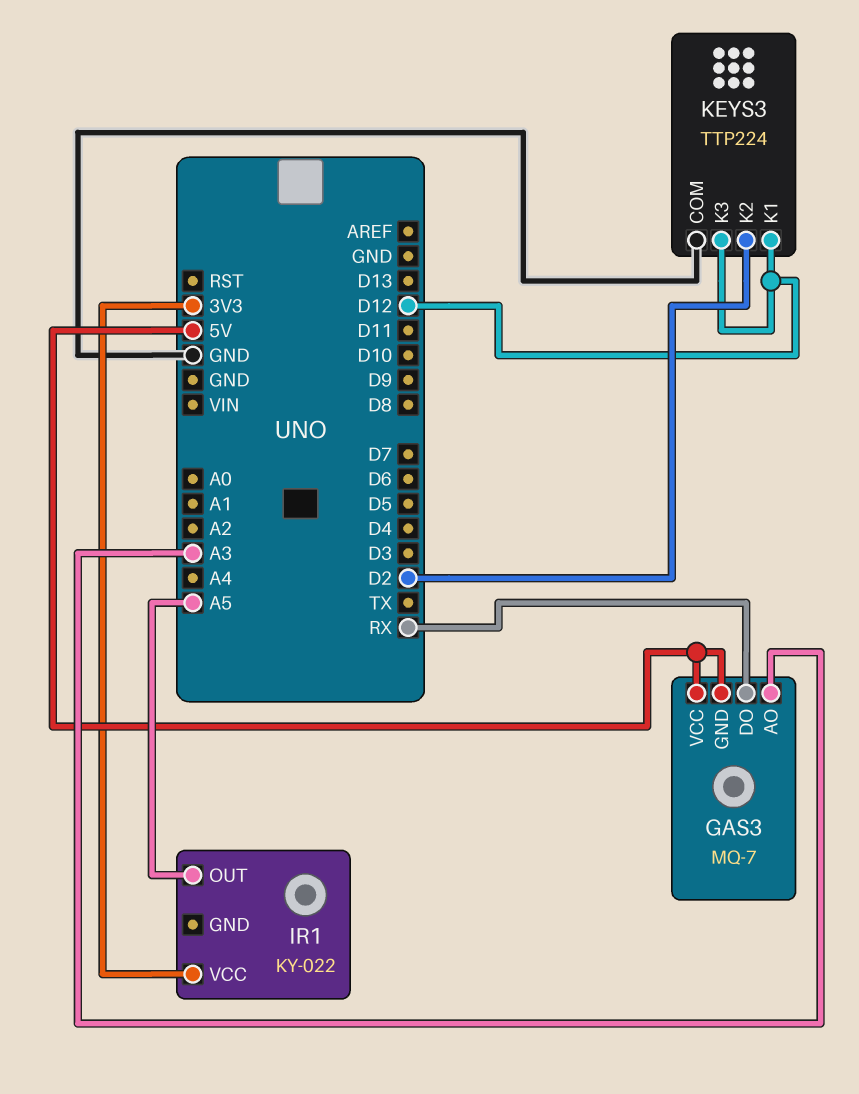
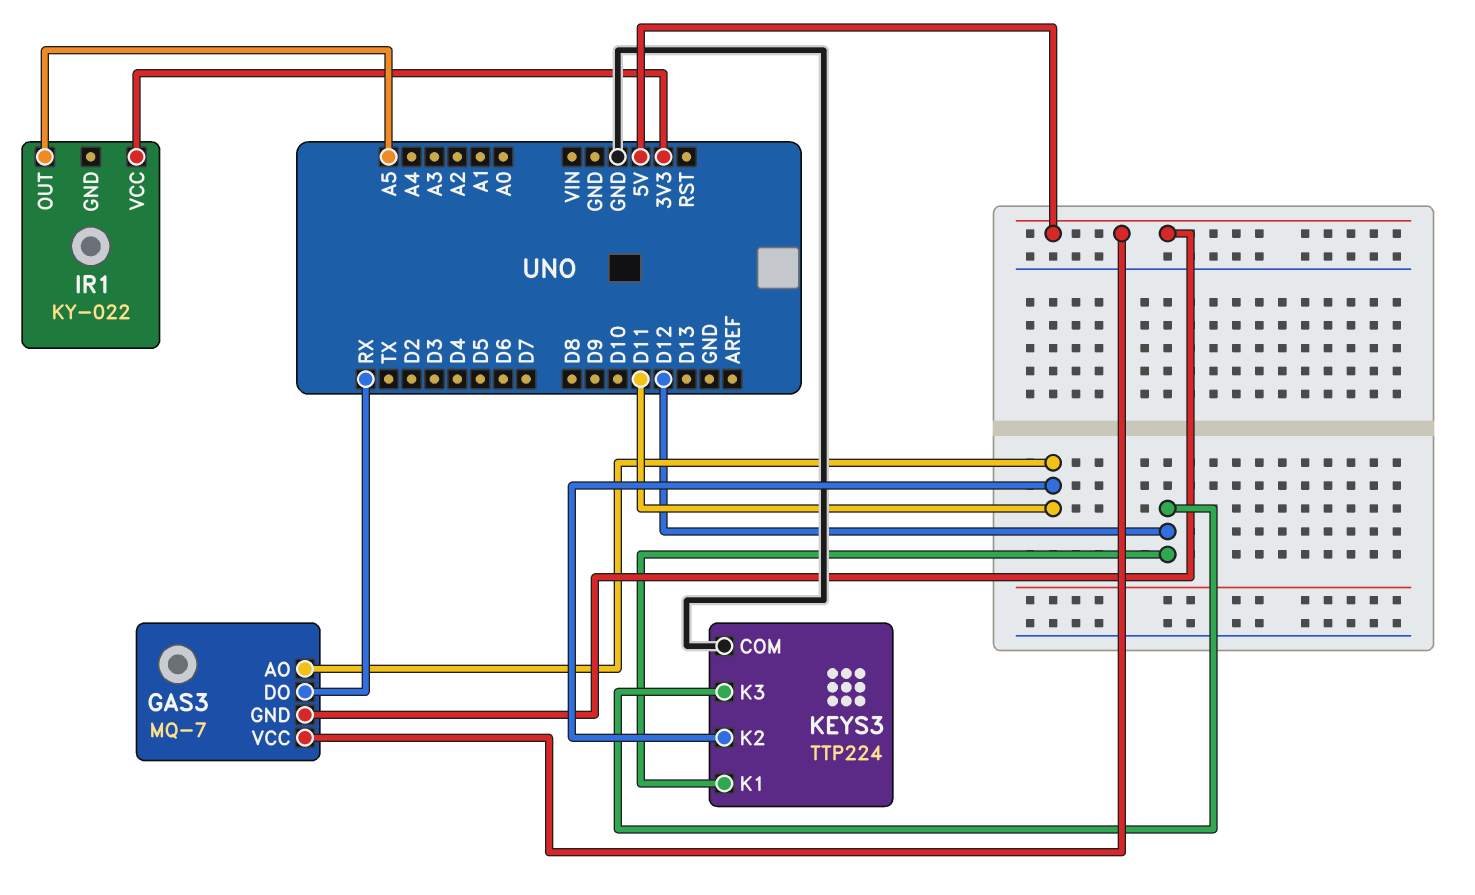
GAS3 pin AO: A3 -> D11
KEYS3 pin K2: D2 -> D11

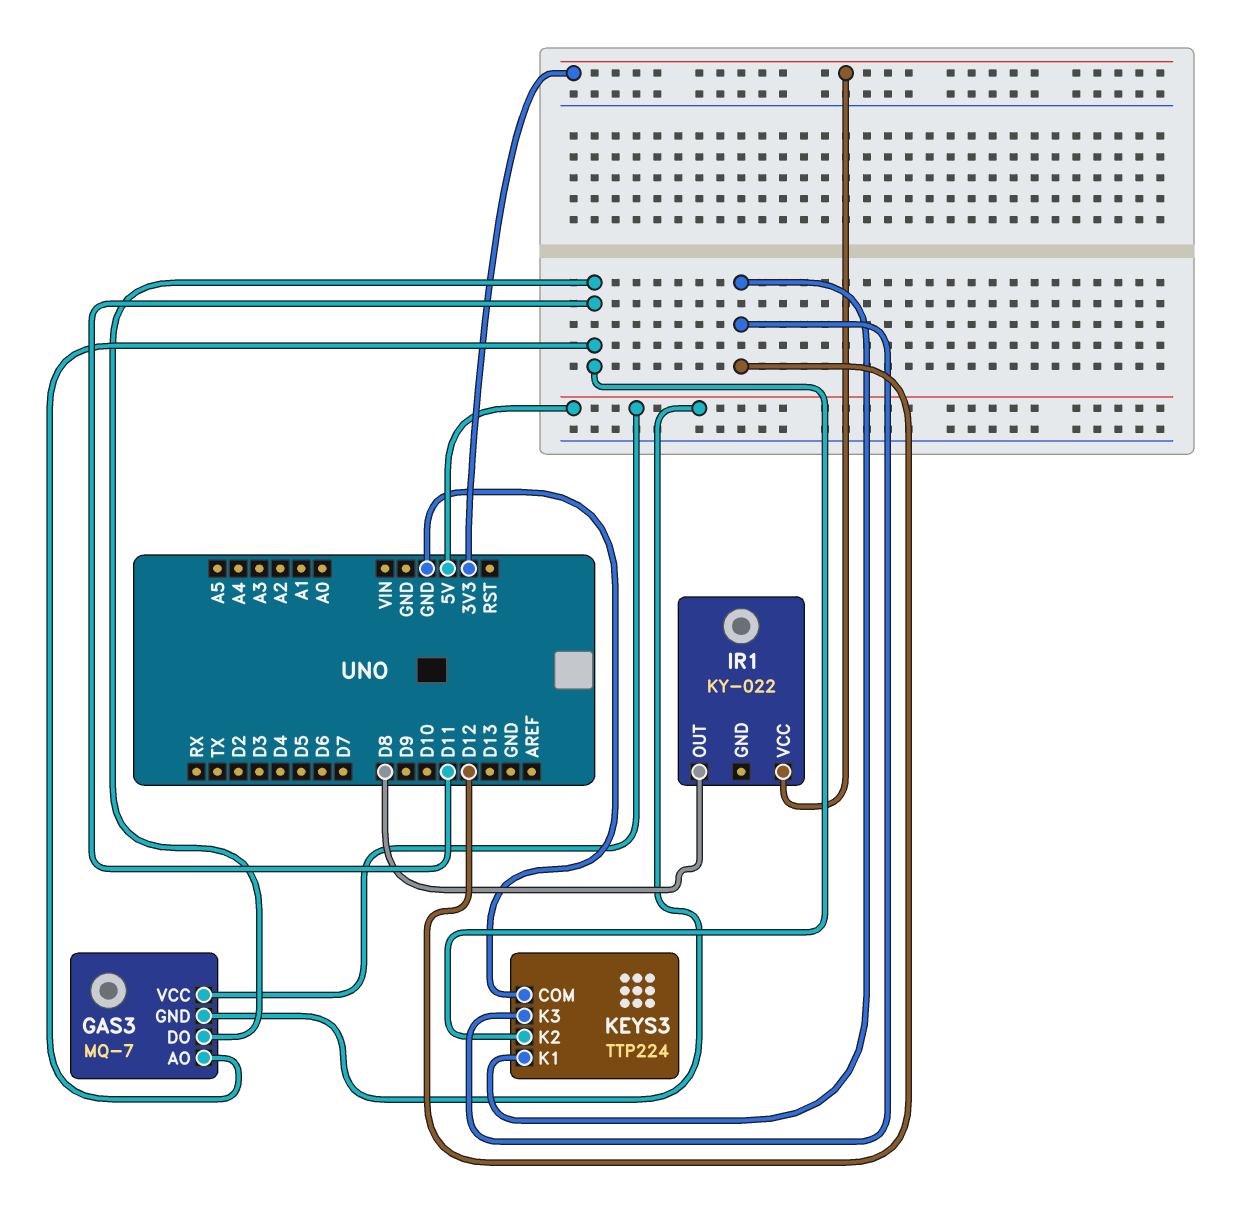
GAS3 pin DO: RX -> D11
IR1 pin OUT: A5 -> D8

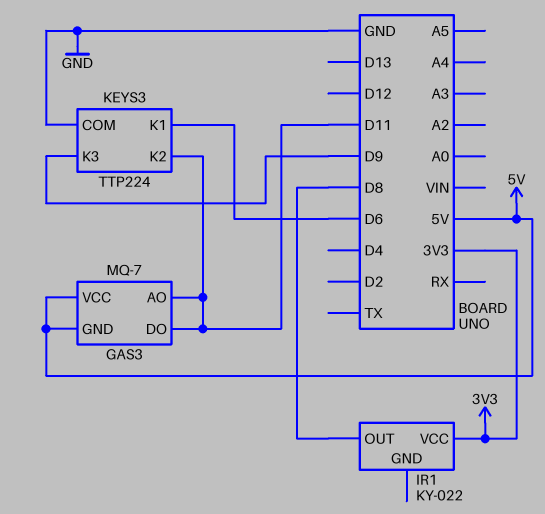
KEYS3 pin K1: D12 -> D6
KEYS3 pin K3: D12 -> D9

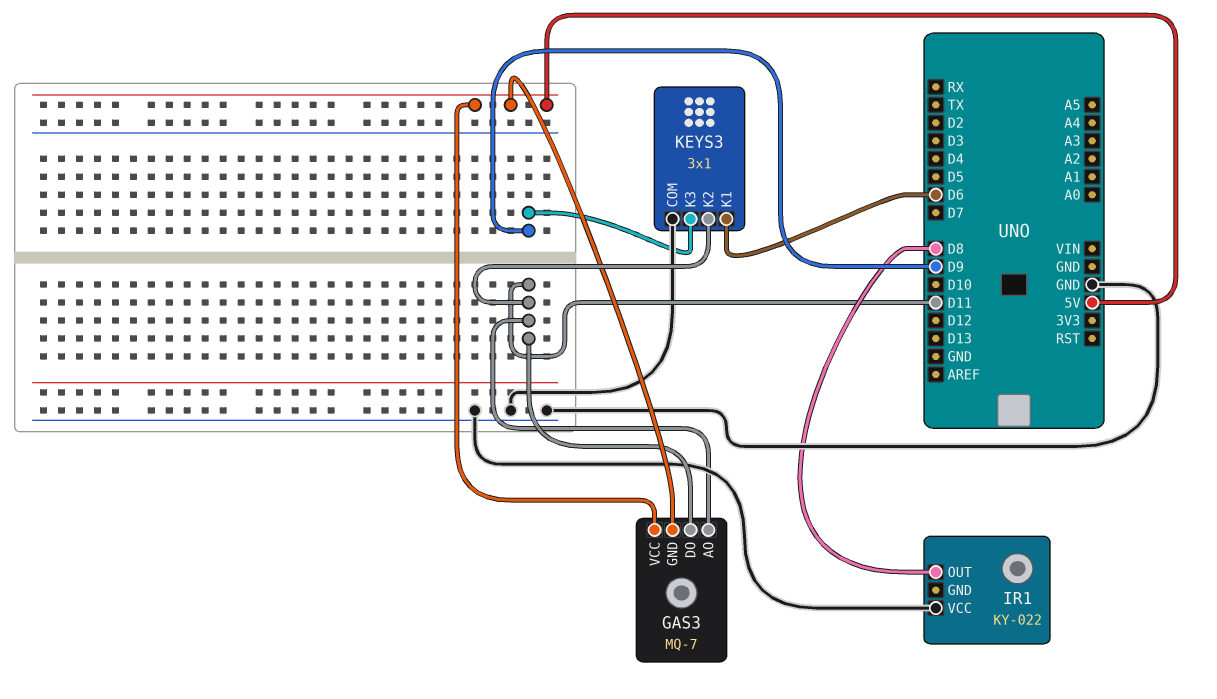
IR1 pin VCC: 3V3 -> GND
KEYS3: TTP224 -> 3x1

